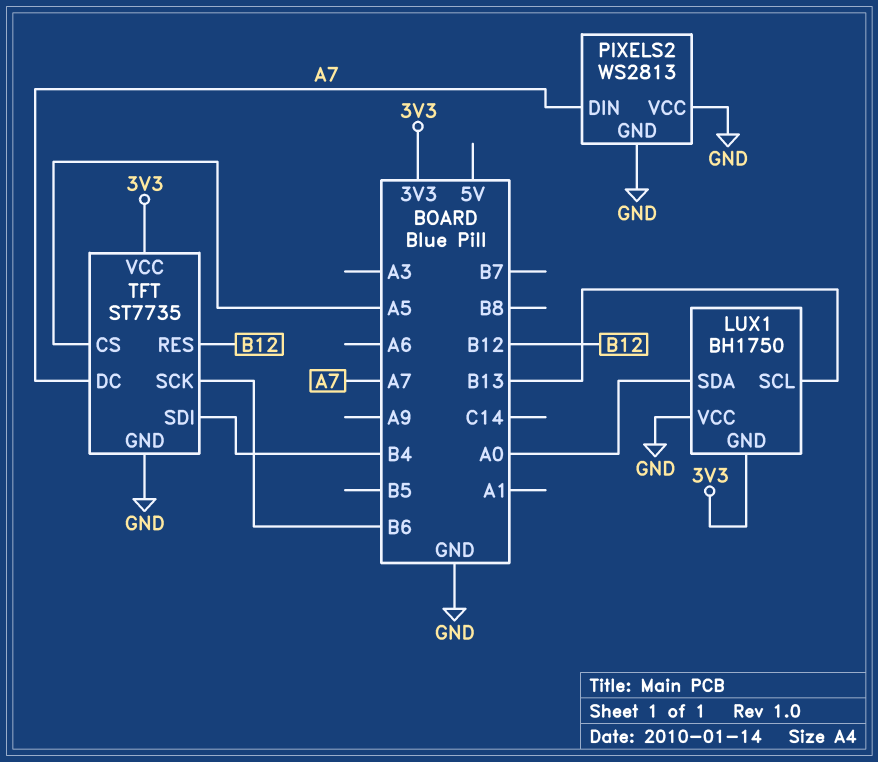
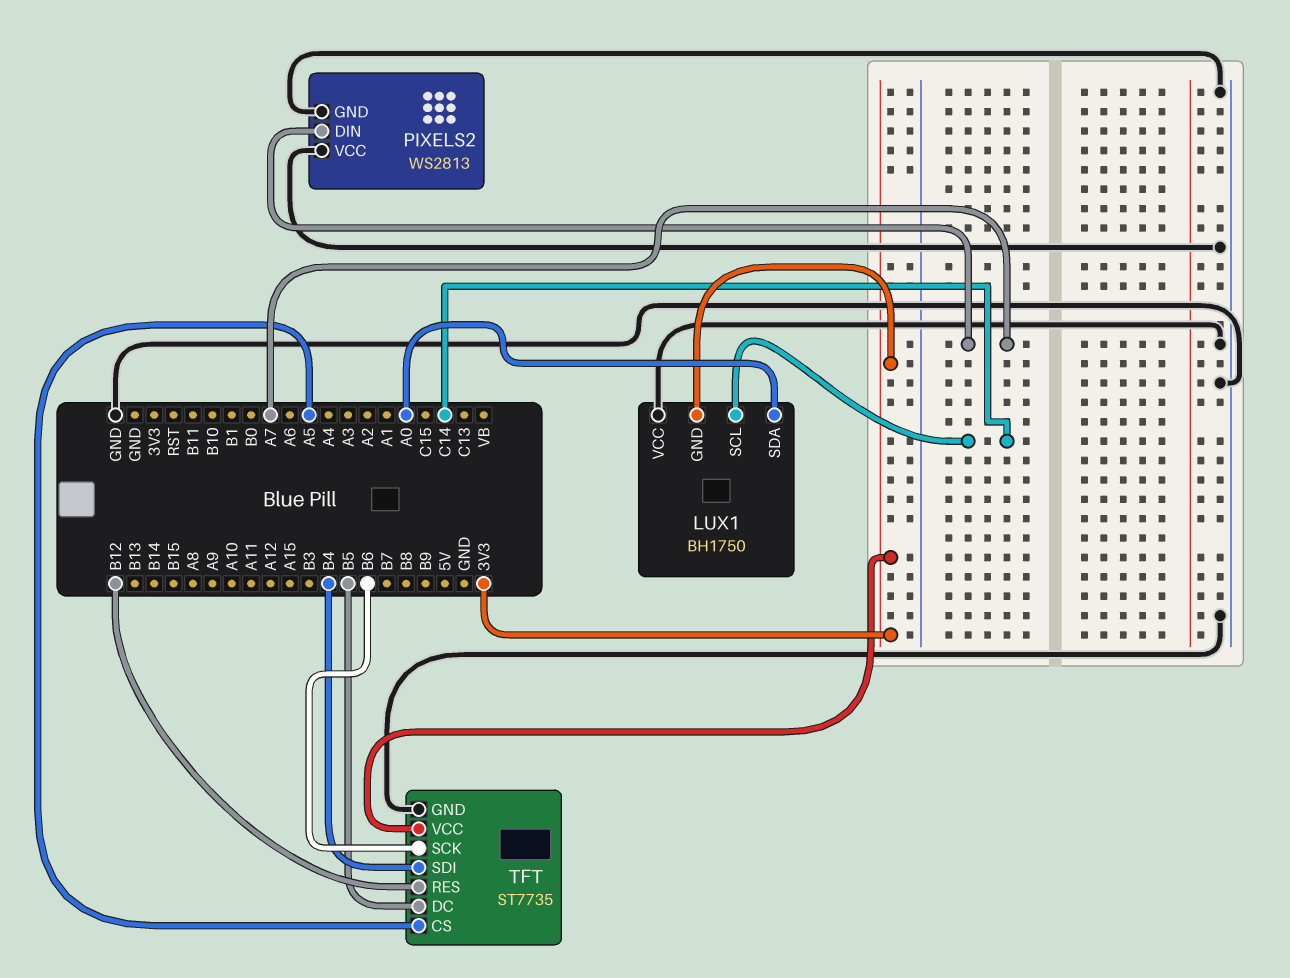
LUX1 pin SCL: B13 -> C14
TFT pin DC: A7 -> B5

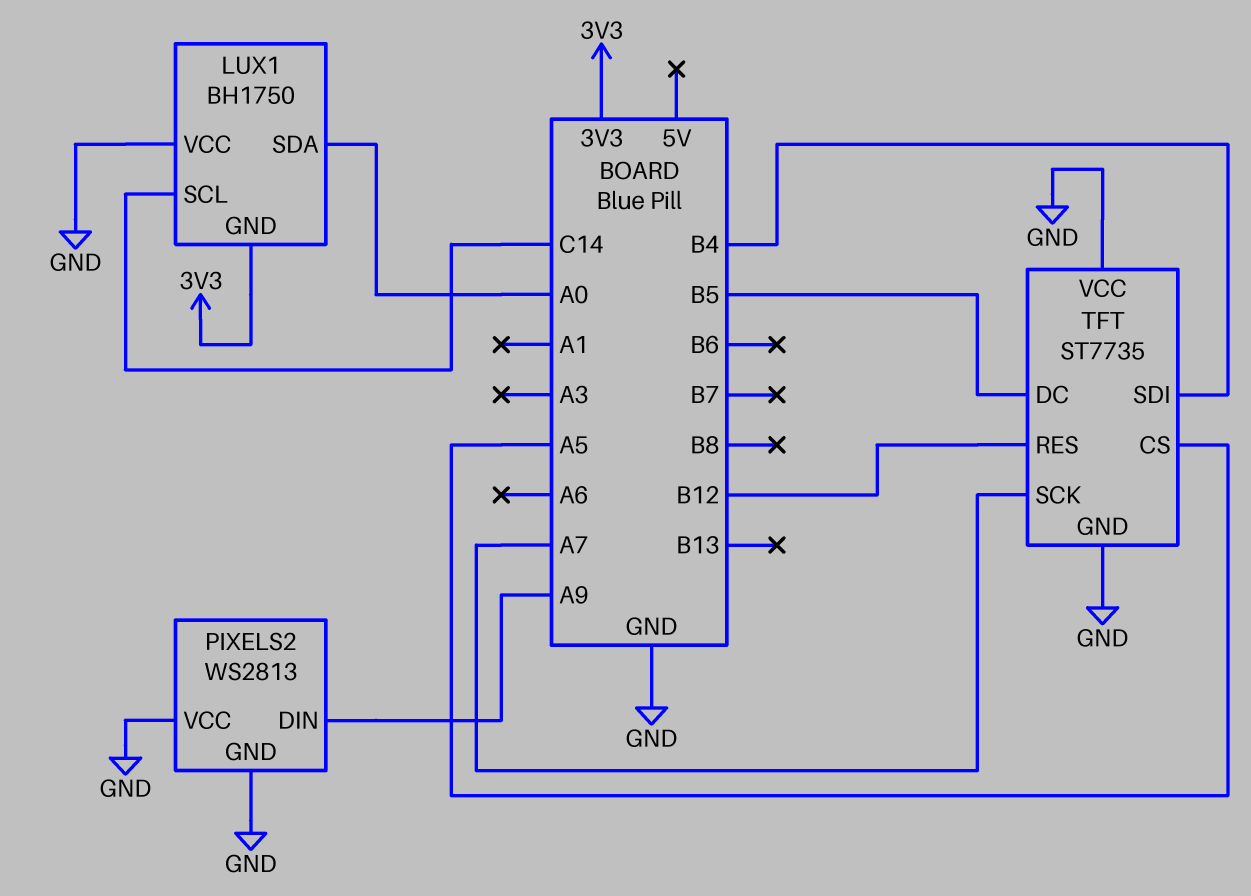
PIXELS2 pin DIN: A7 -> A9
TFT pin SCK: B6 -> A7
TFT pin VCC: 3V3 -> GND

